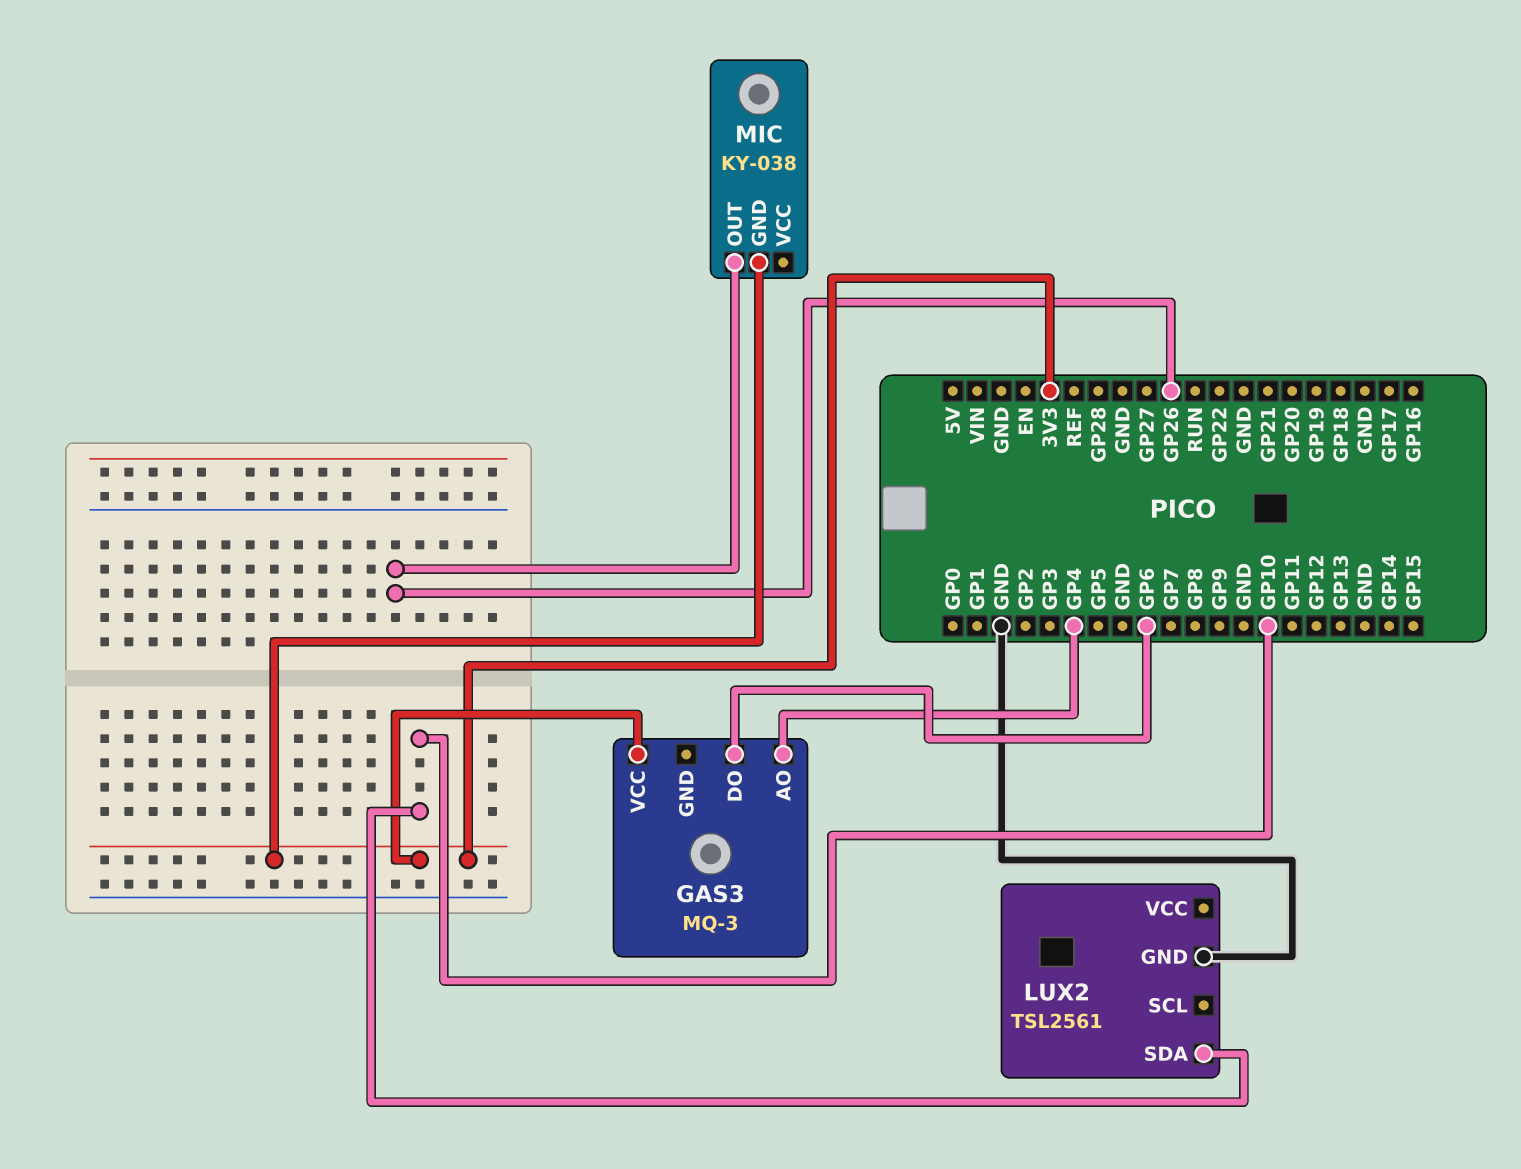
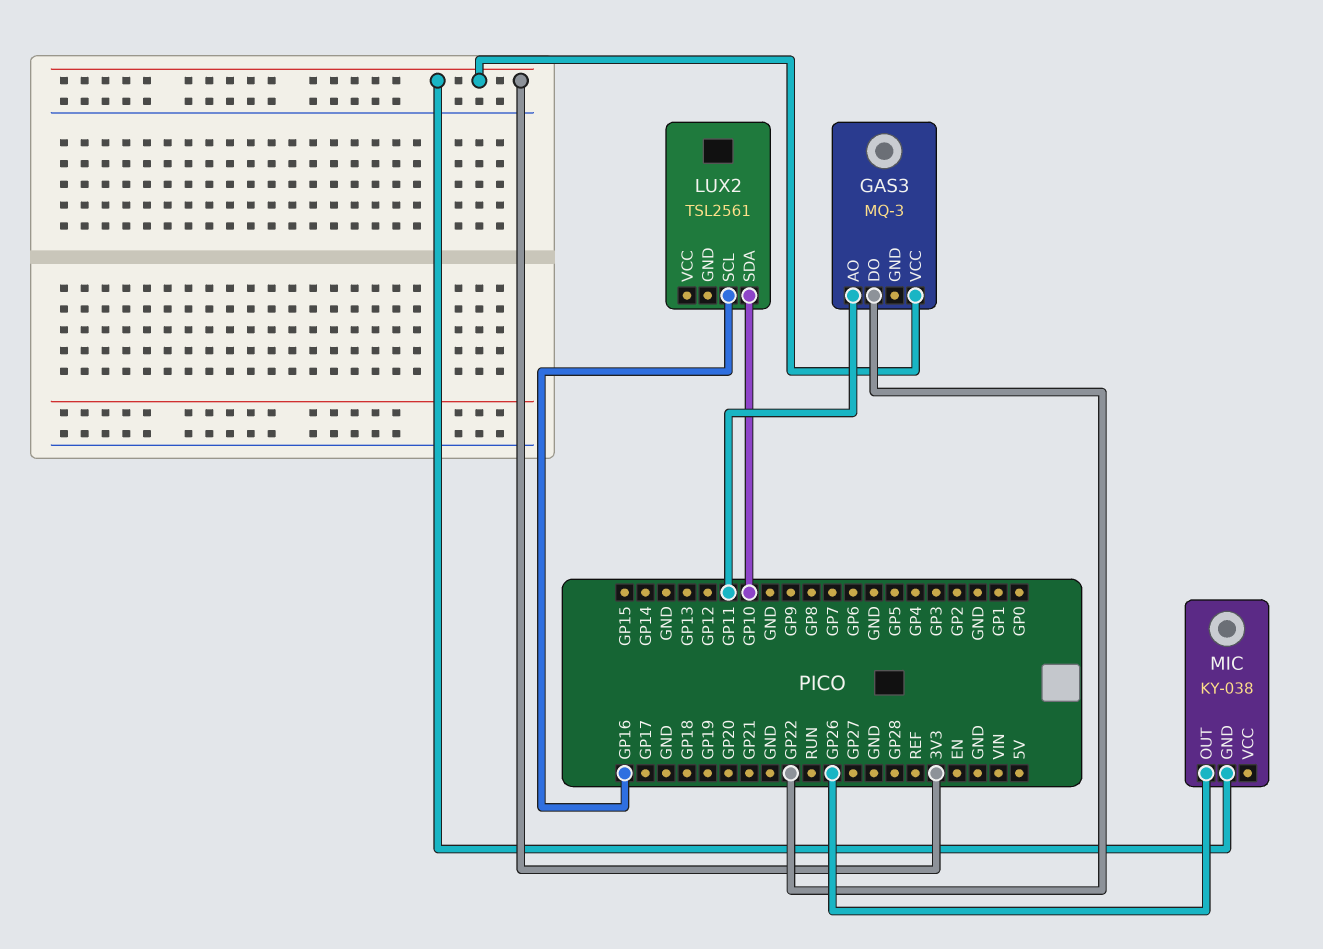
GAS3 pin AO: GP4 -> GP11
GAS3 pin DO: GP6 -> GP22
LUX2 pin GND: GND -> none
LUX2 pin SCL: none -> GP16

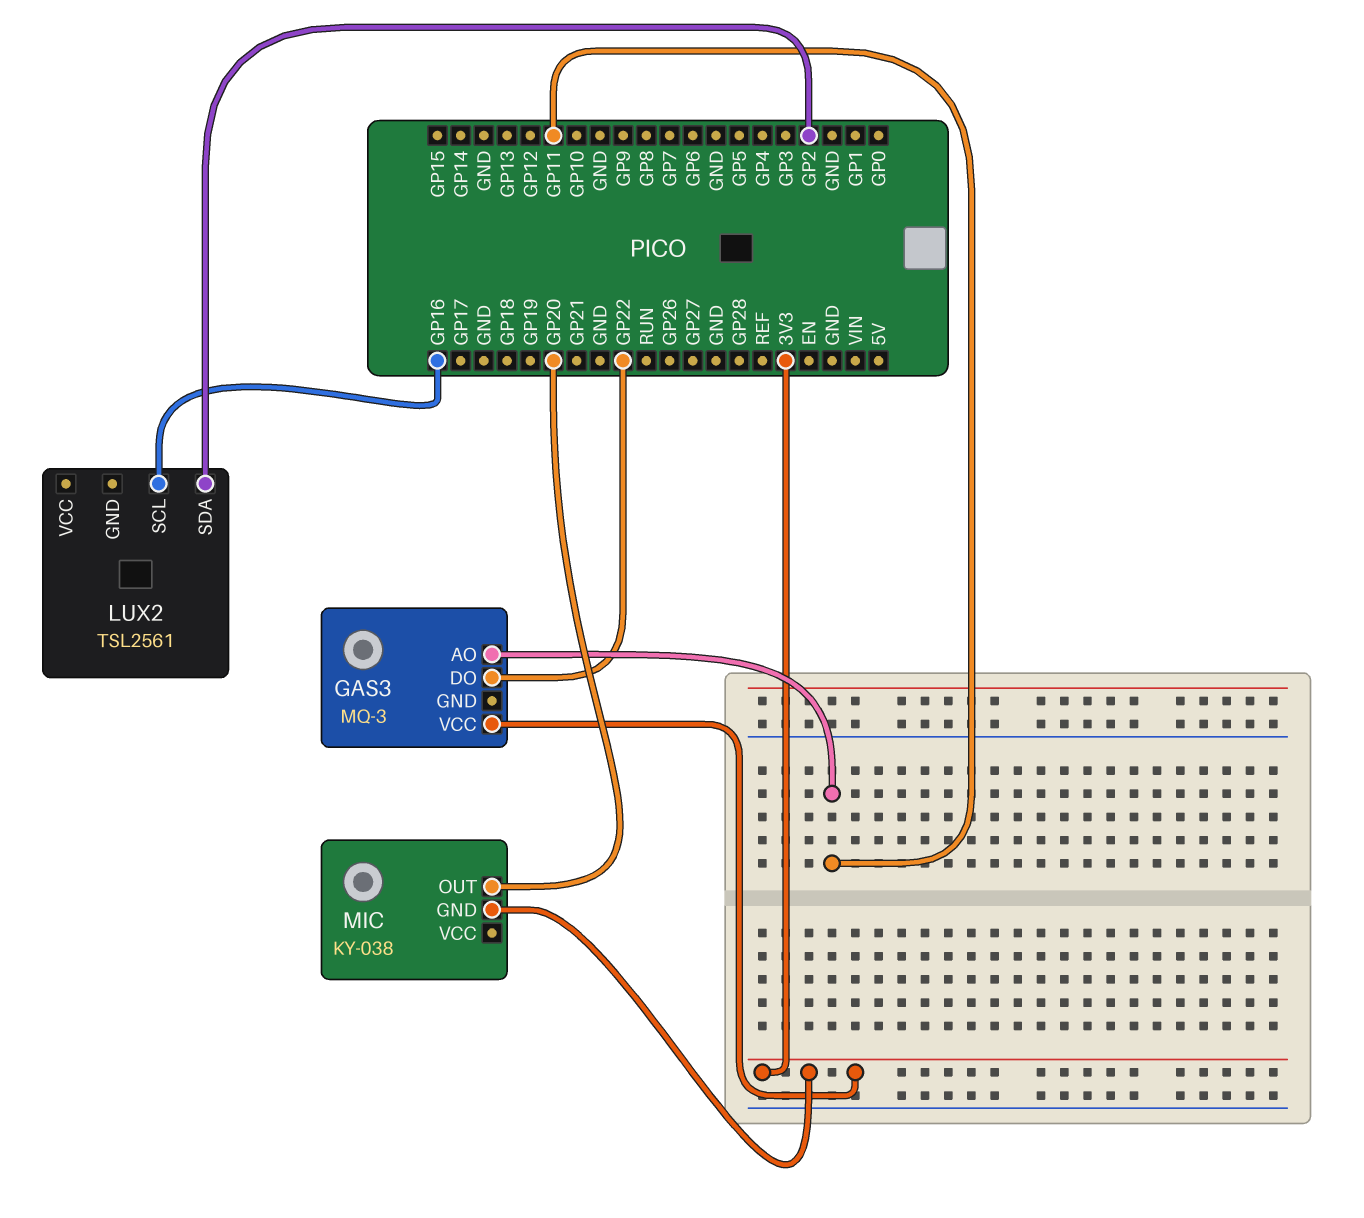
LUX2 pin SDA: GP10 -> GP2
MIC pin OUT: GP26 -> GP20

